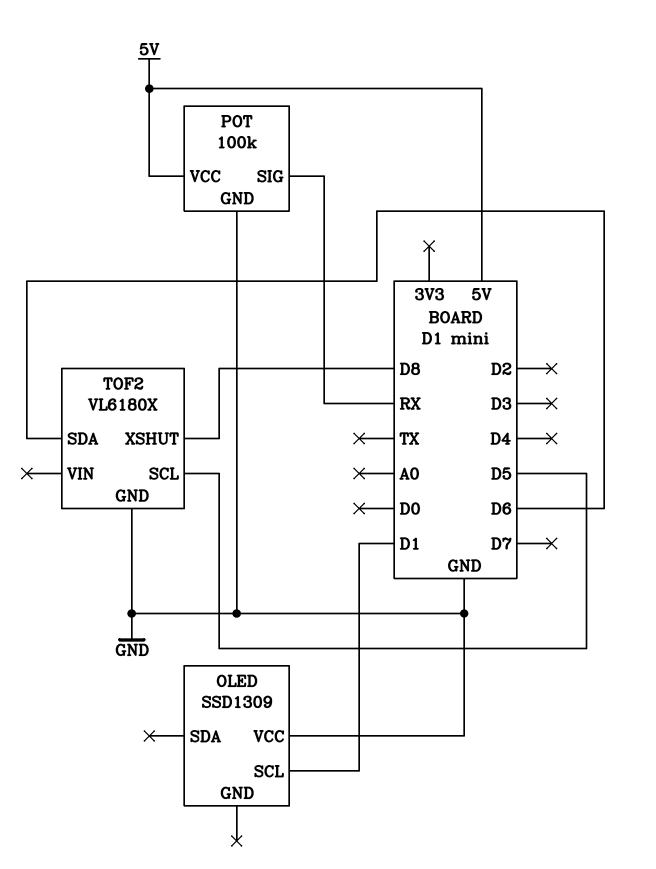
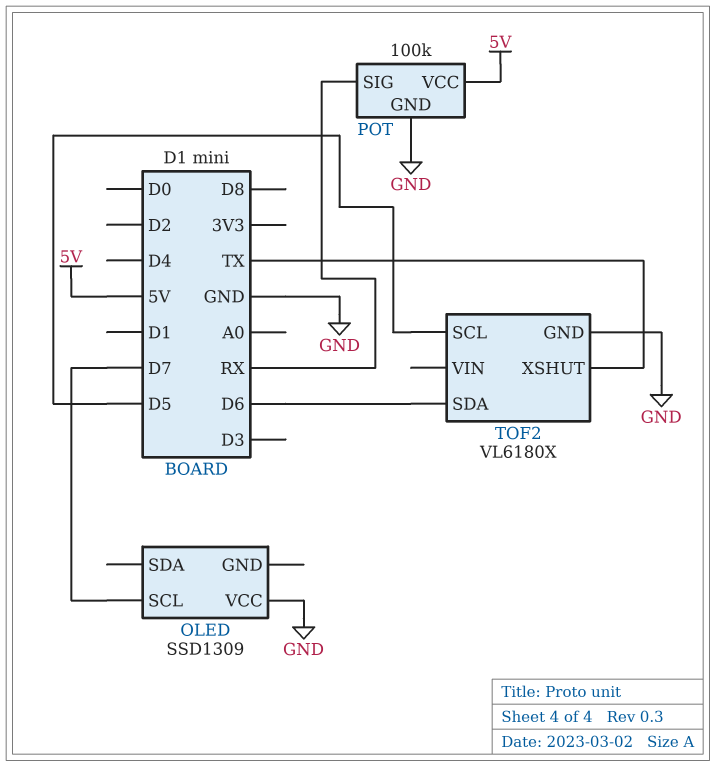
OLED pin SCL: D1 -> D7
TOF2 pin XSHUT: D8 -> TX

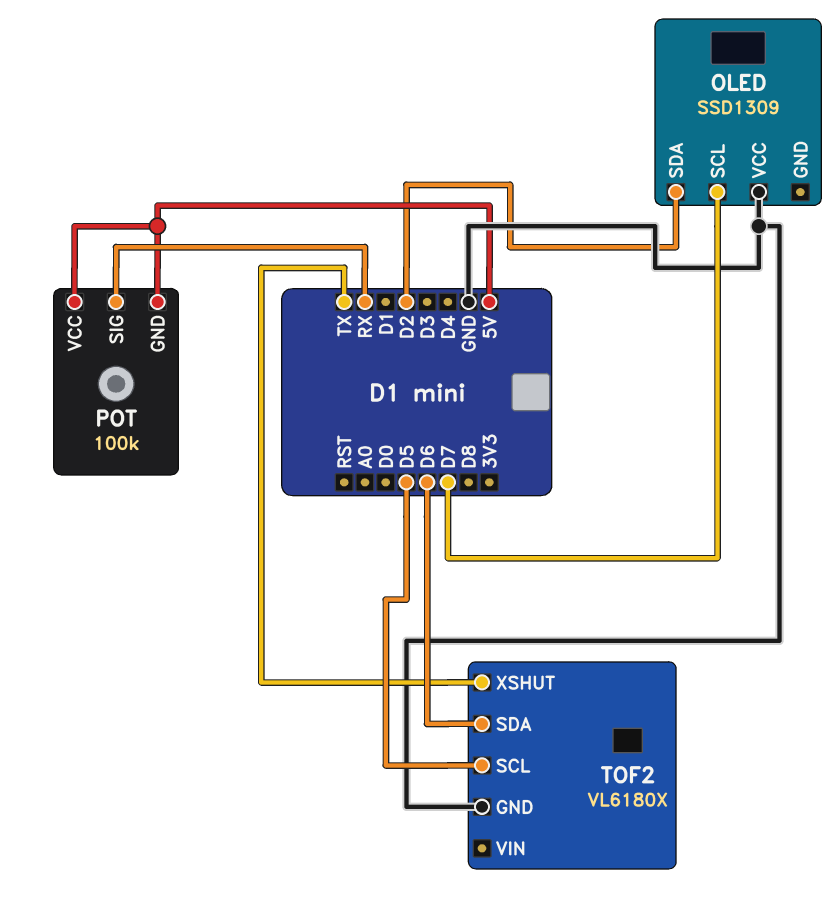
OLED pin SDA: none -> D2
POT pin GND: GND -> 5V

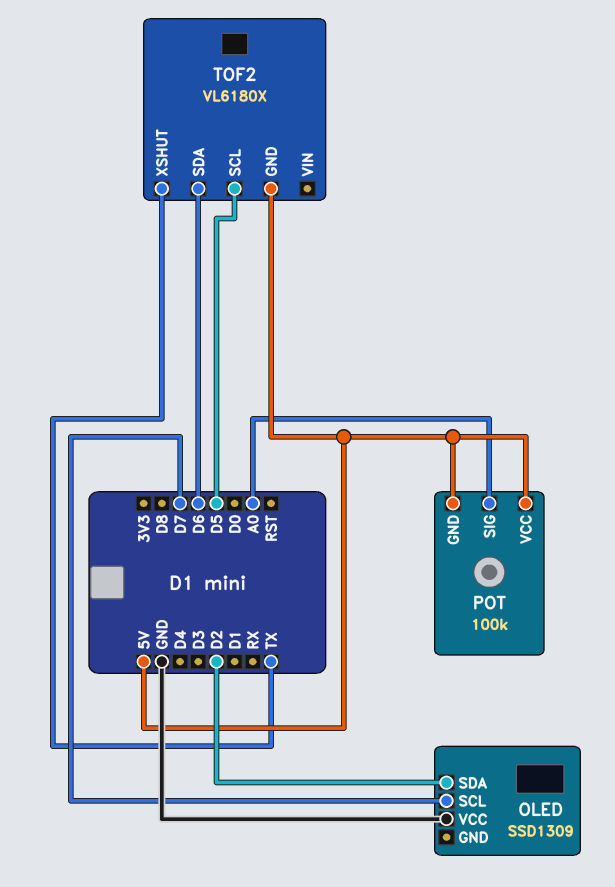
POT pin SIG: RX -> A0
TOF2 pin GND: GND -> 5V

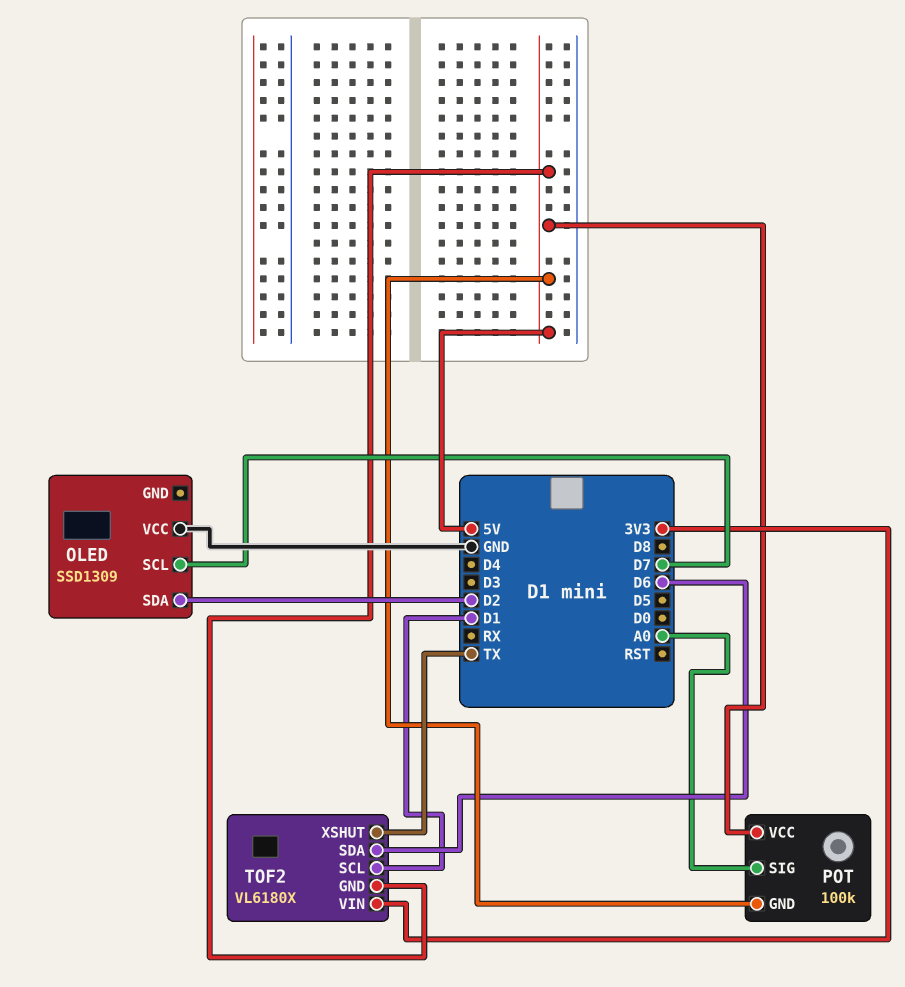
TOF2 pin SCL: D5 -> D1
TOF2 pin VIN: none -> 3V3

